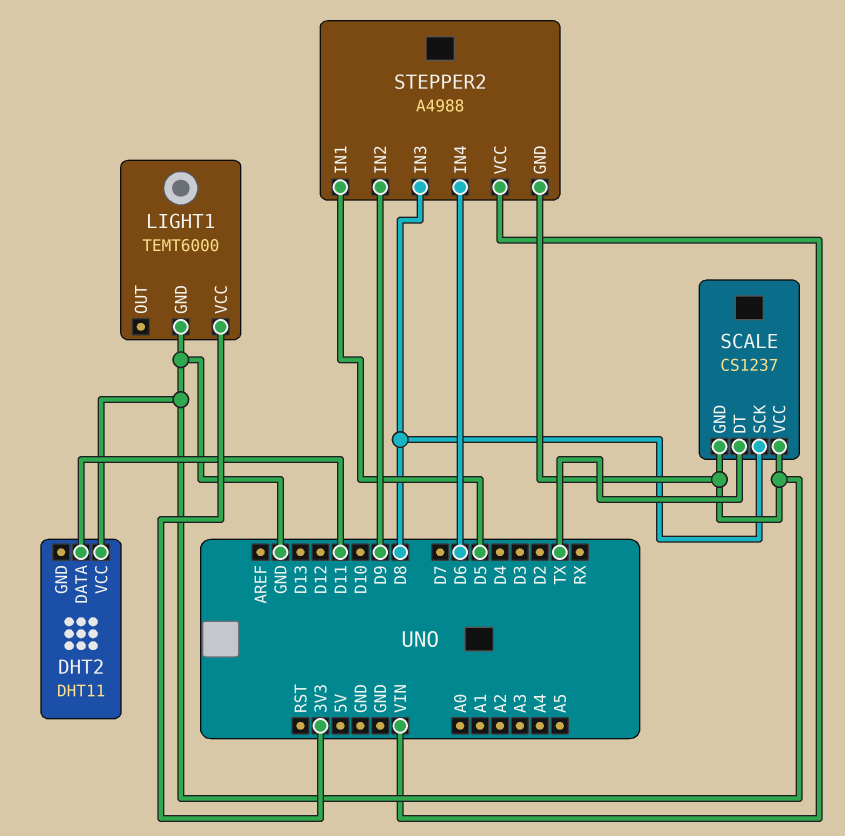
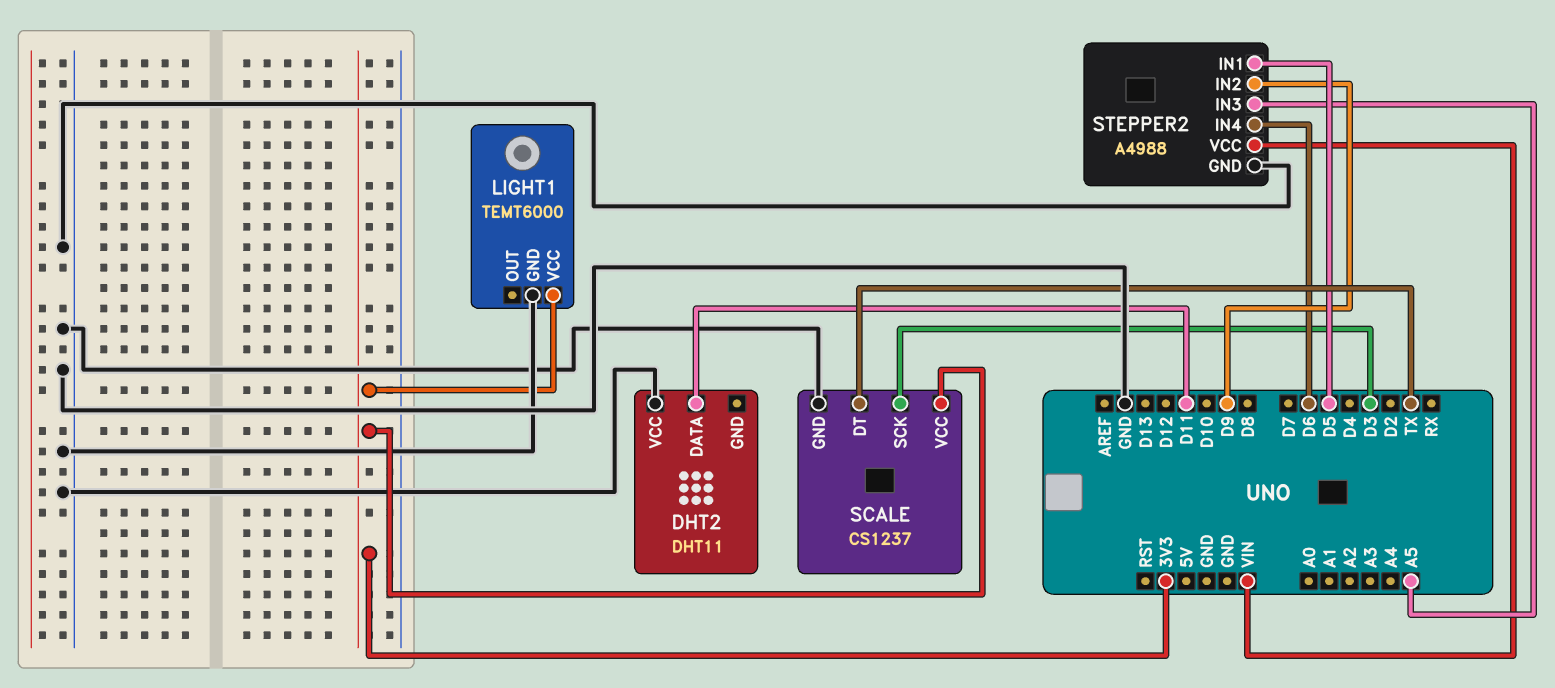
SCALE pin SCK: D8 -> D3
SCALE pin VCC: GND -> 3V3
STEPPER2 pin IN3: D8 -> A5

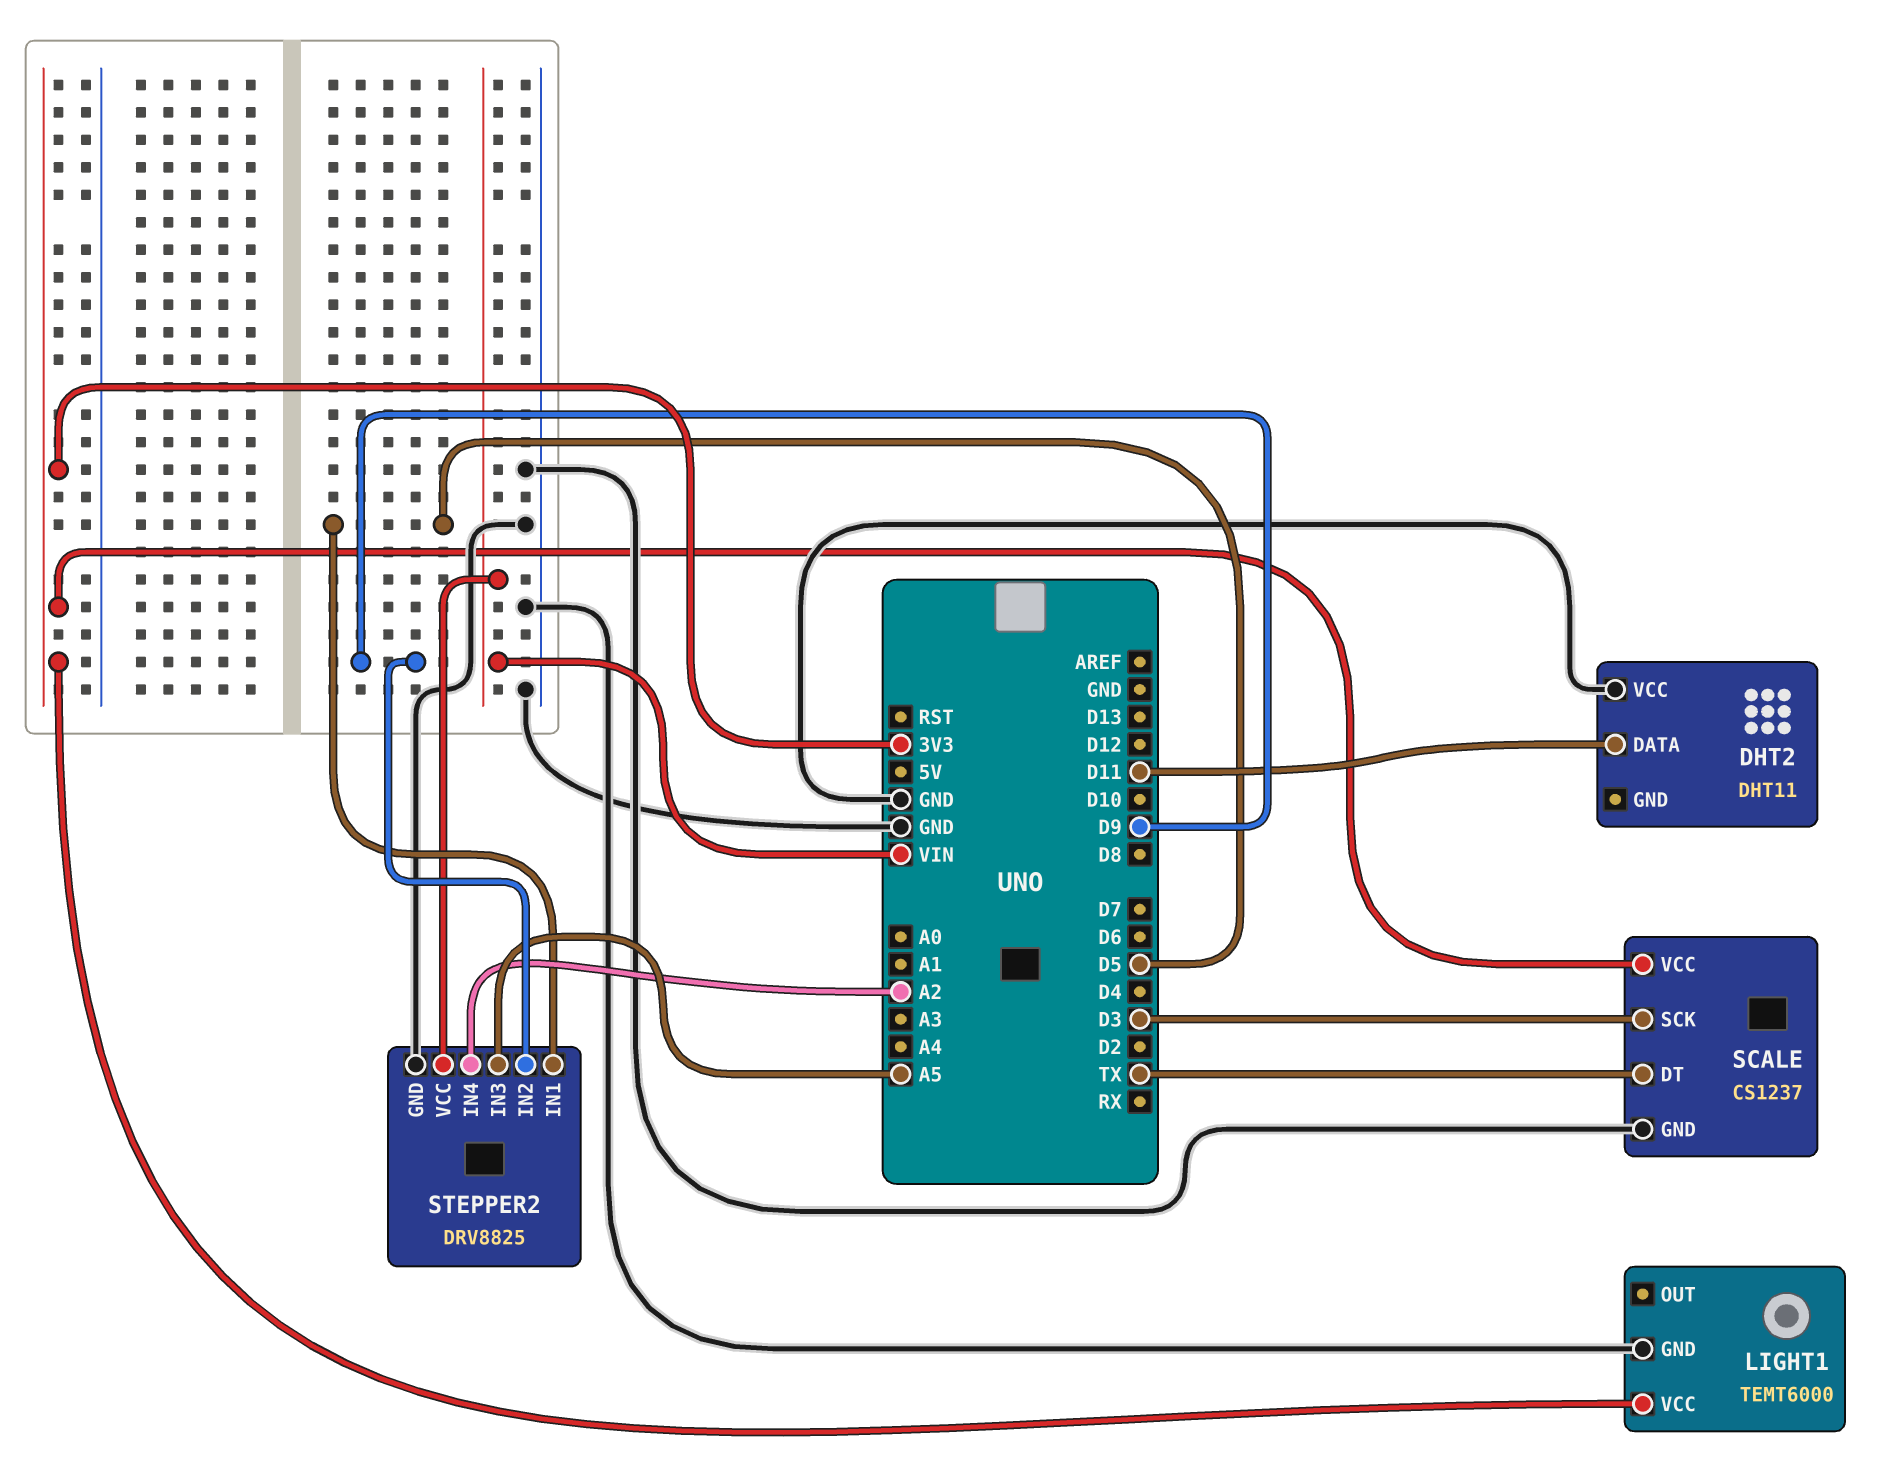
STEPPER2: A4988 -> DRV8825
STEPPER2 pin IN4: D6 -> A2

